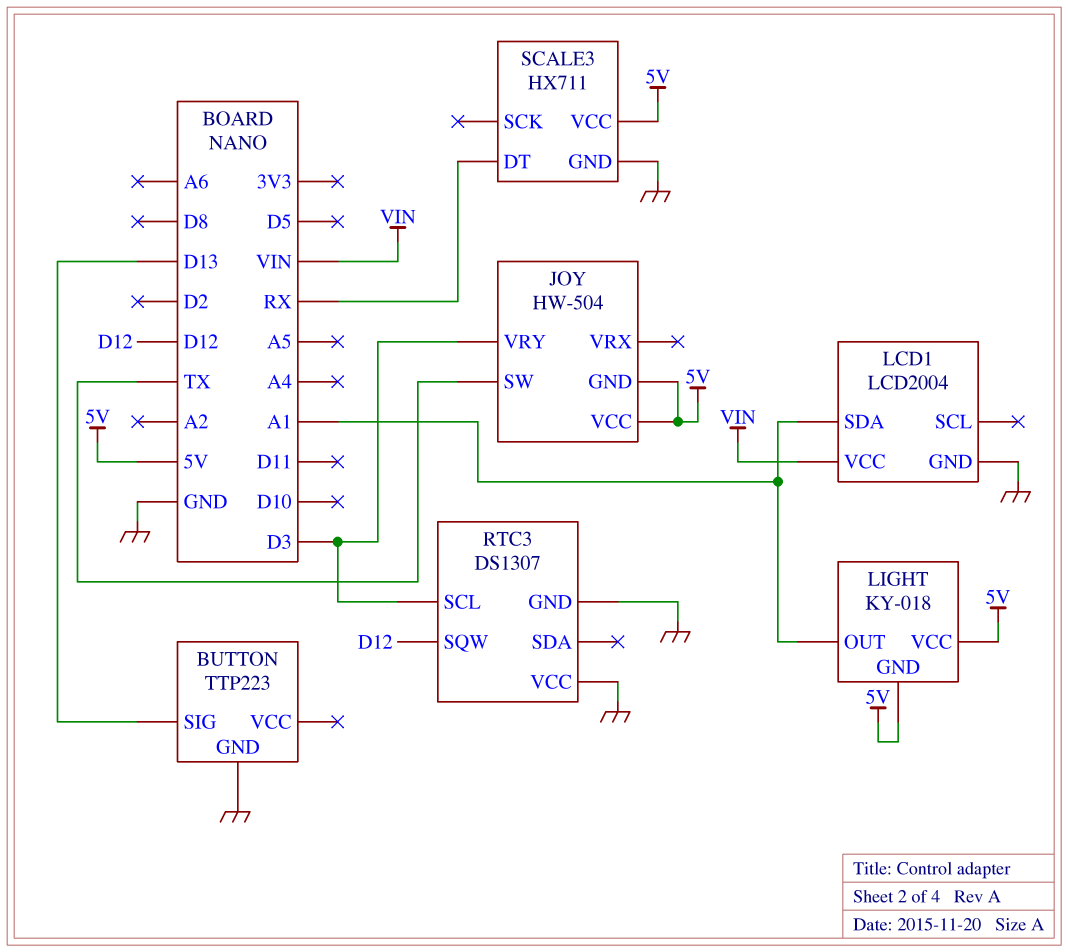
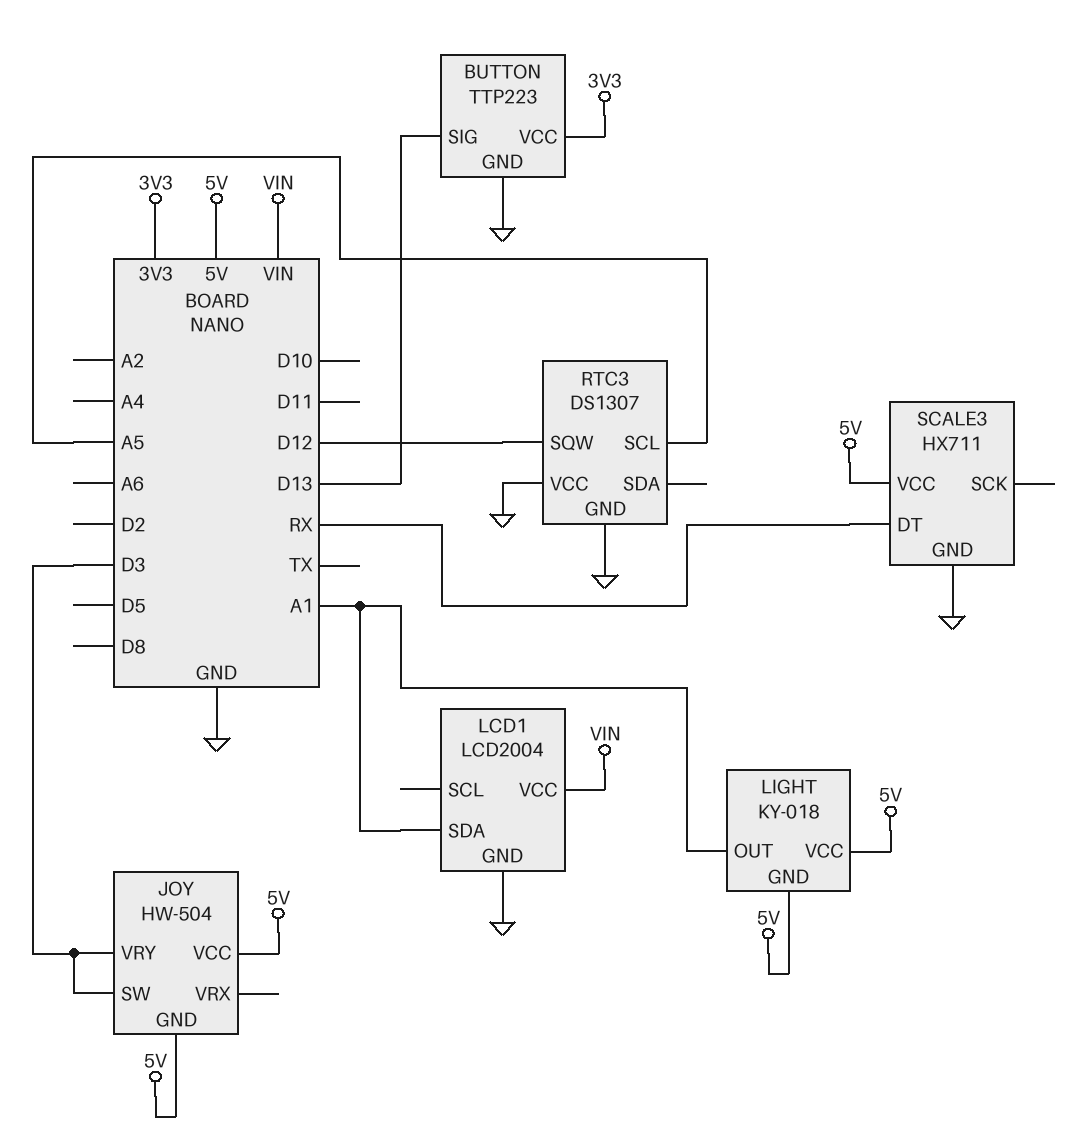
BUTTON pin VCC: none -> 3V3
JOY pin SW: TX -> D3
RTC3 pin SCL: D3 -> A5

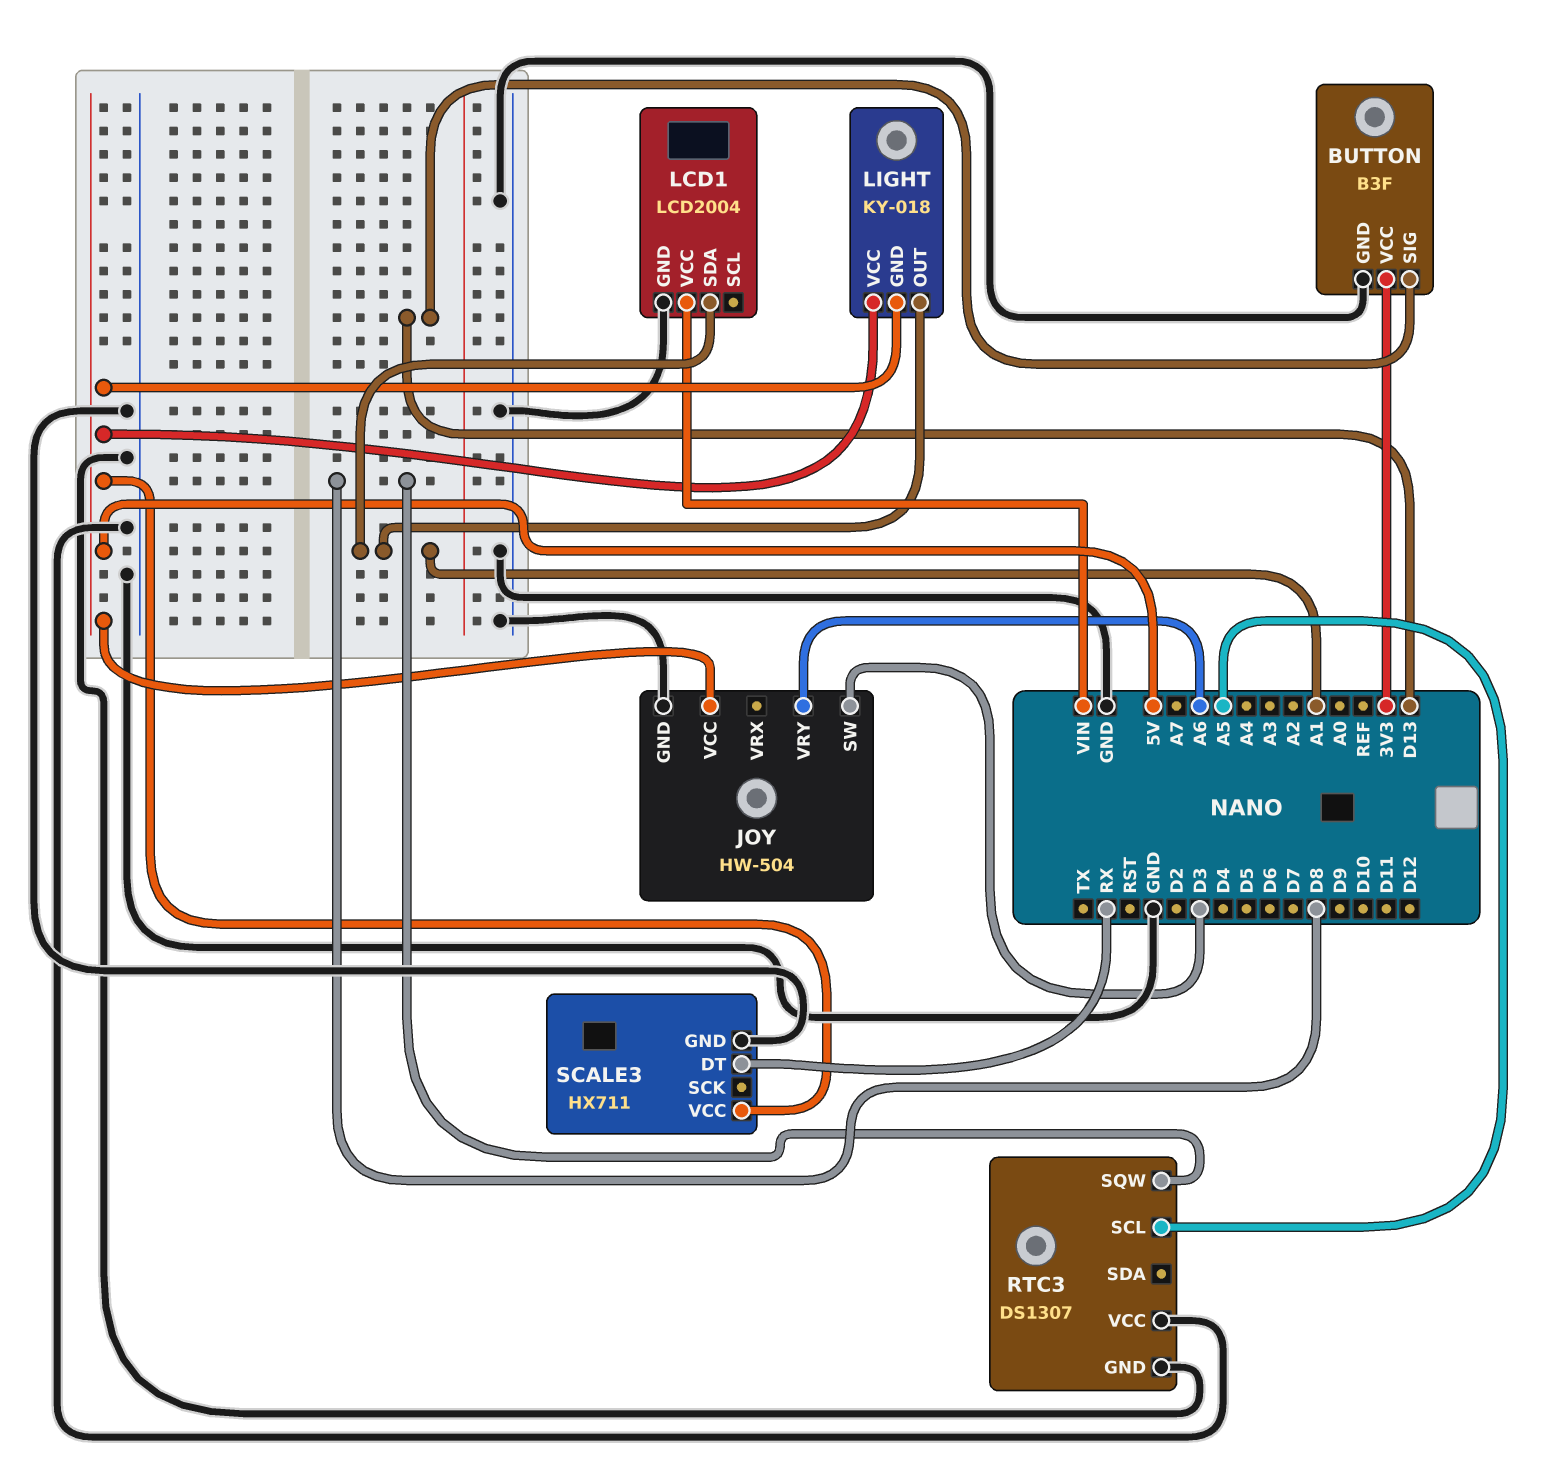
BUTTON: TTP223 -> B3F
JOY pin GND: 5V -> GND
JOY pin VRY: D3 -> A6
RTC3 pin SQW: D12 -> D8

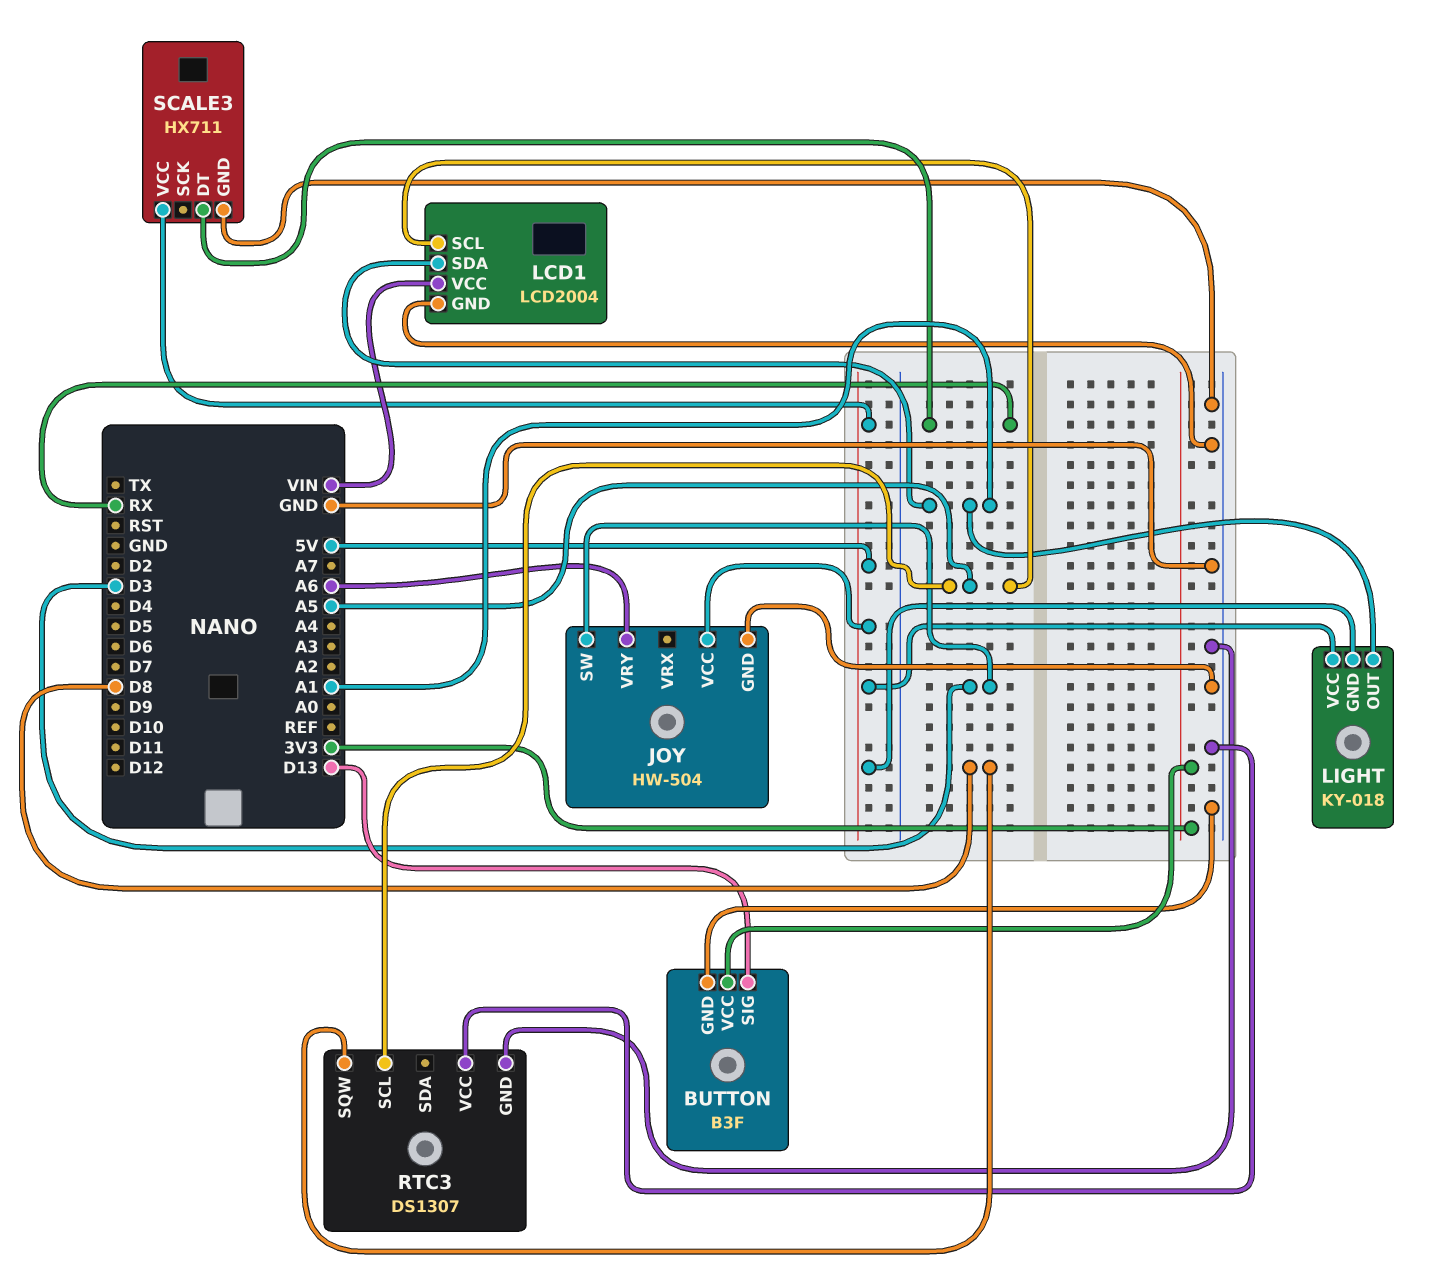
LCD1 pin SCL: none -> A5

